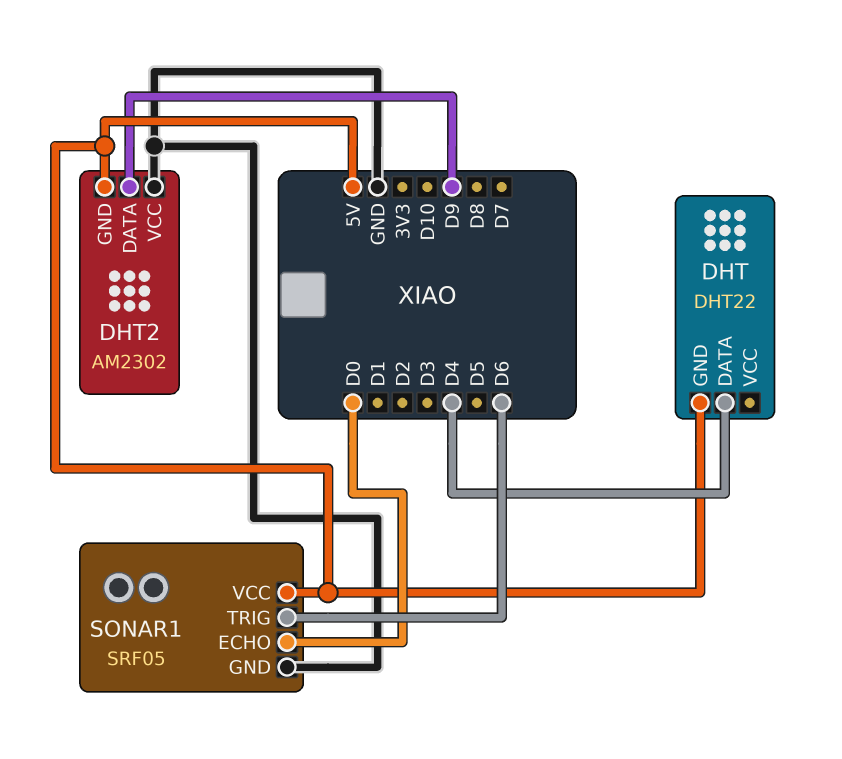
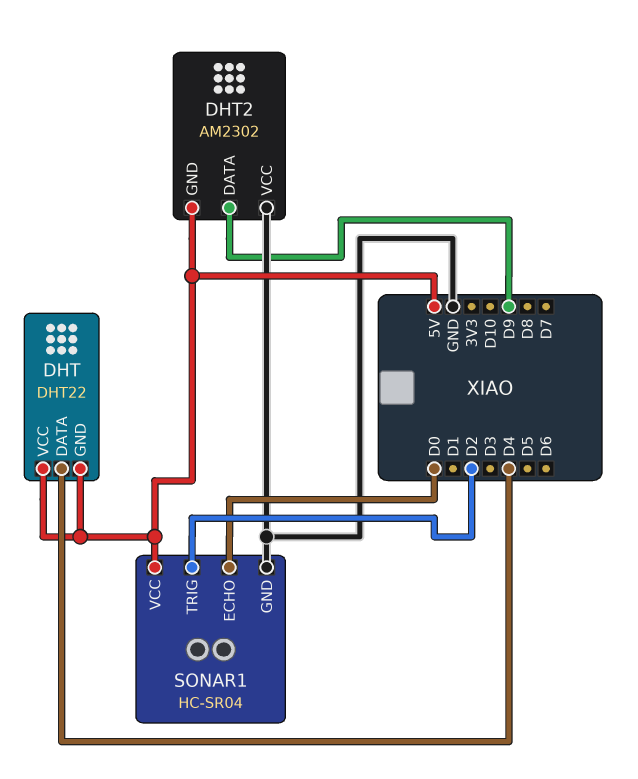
DHT pin VCC: none -> 5V
SONAR1: SRF05 -> HC-SR04
SONAR1 pin TRIG: D6 -> D2

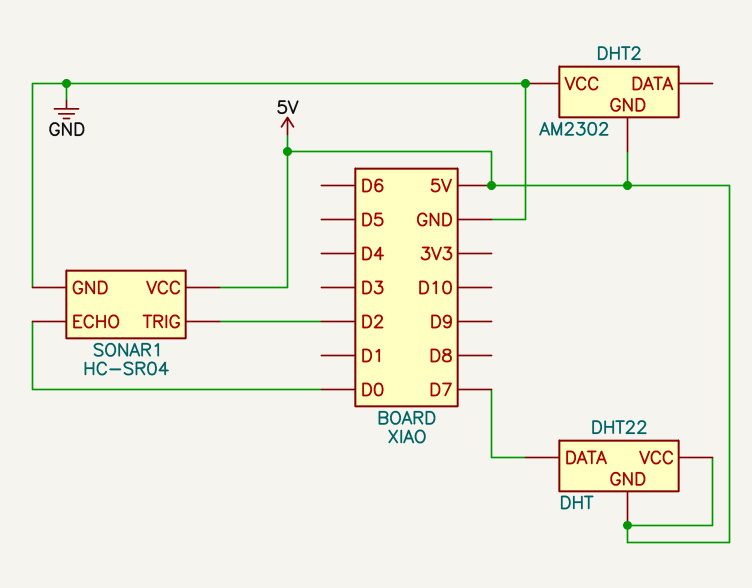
DHT pin DATA: D4 -> D7
DHT2 pin DATA: D9 -> none

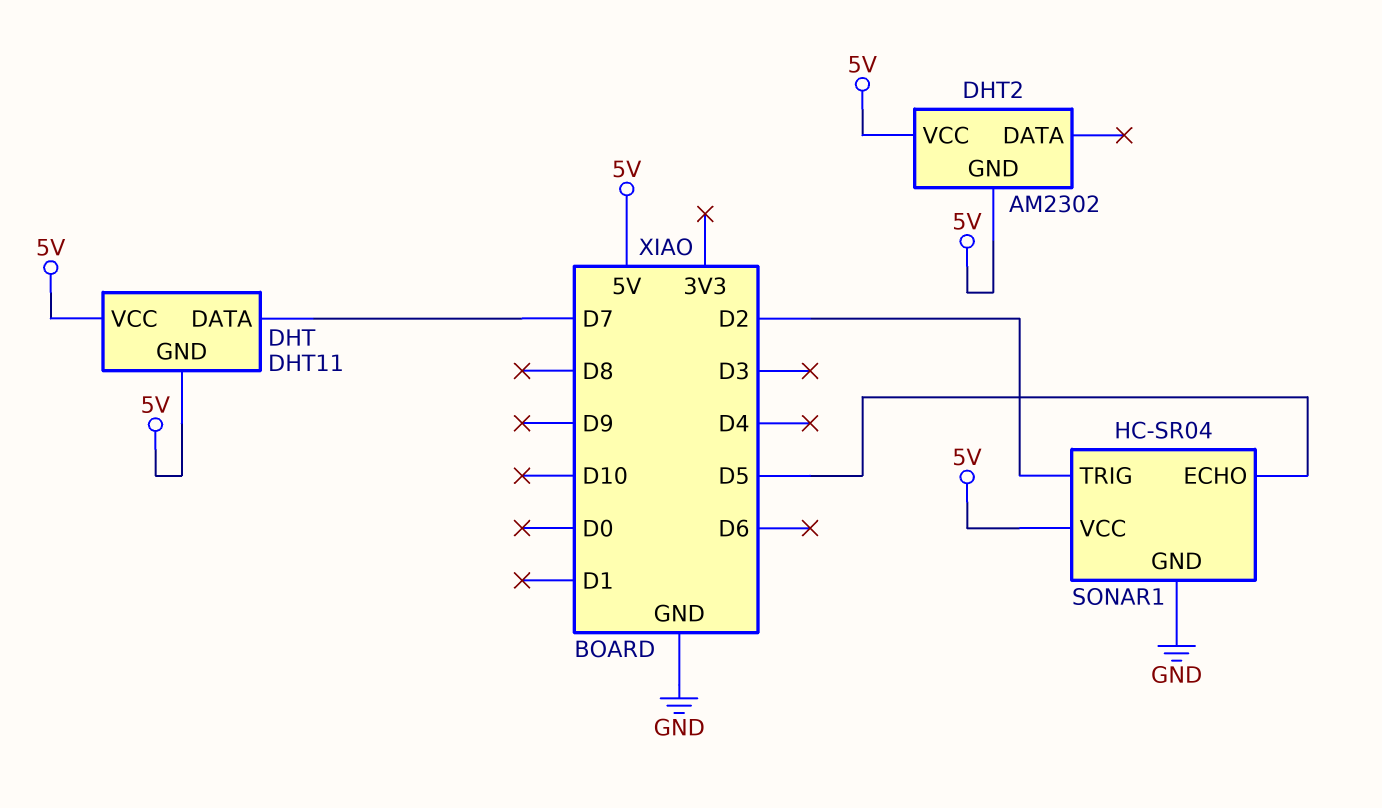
DHT: DHT22 -> DHT11
DHT2 pin VCC: GND -> 5V
SONAR1 pin ECHO: D0 -> D5

